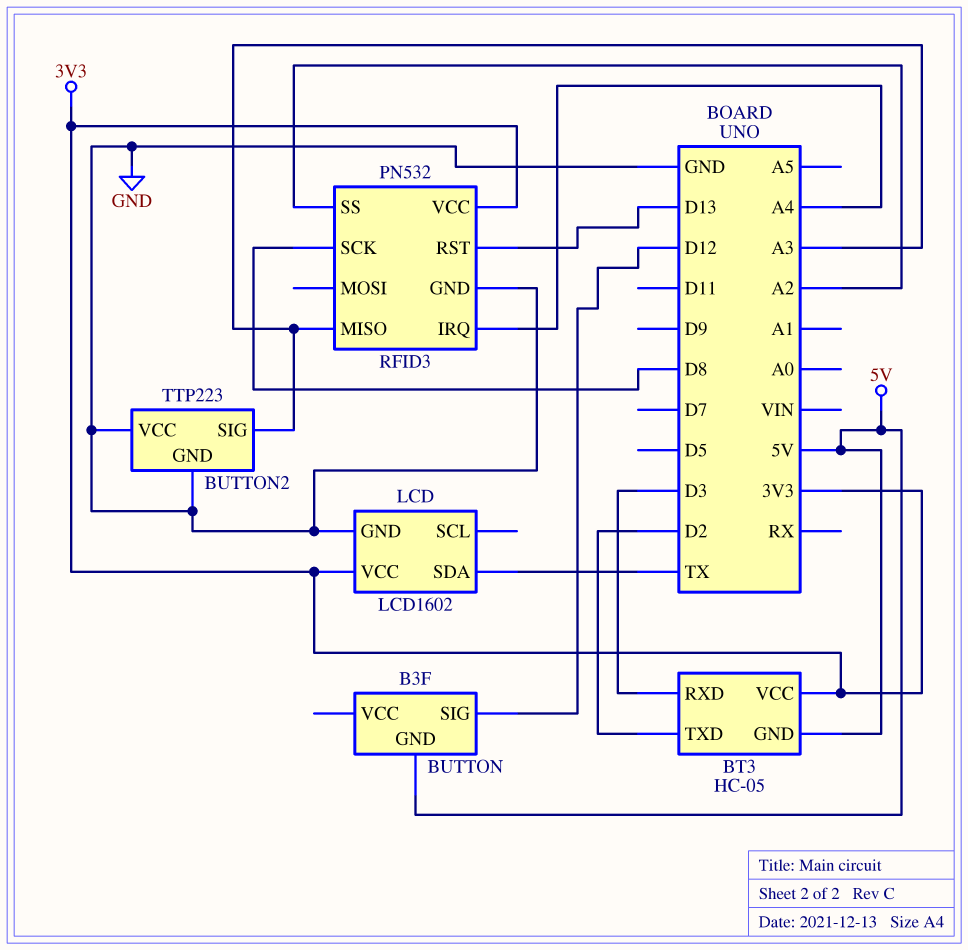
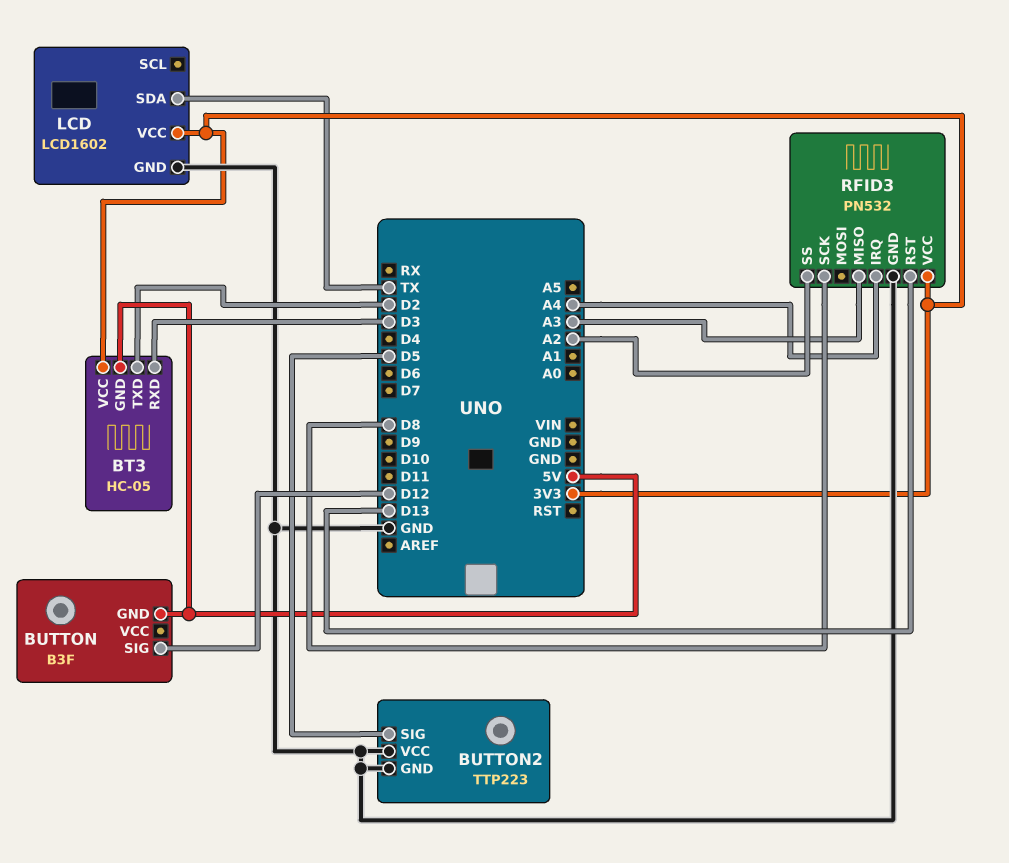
BUTTON2 pin SIG: A3 -> D5

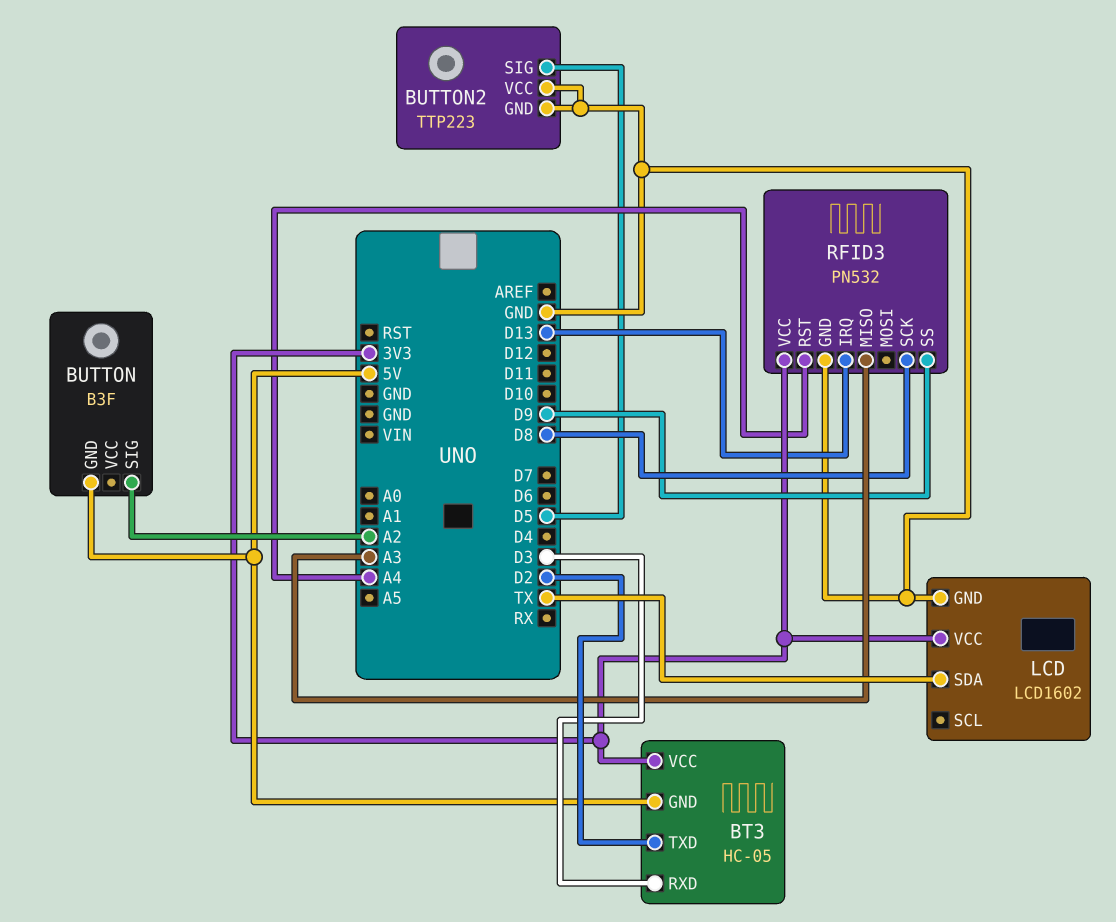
BUTTON pin SIG: D12 -> A2
RFID3 pin IRQ: A4 -> D13
RFID3 pin RST: D13 -> A4
RFID3 pin SS: A2 -> D9

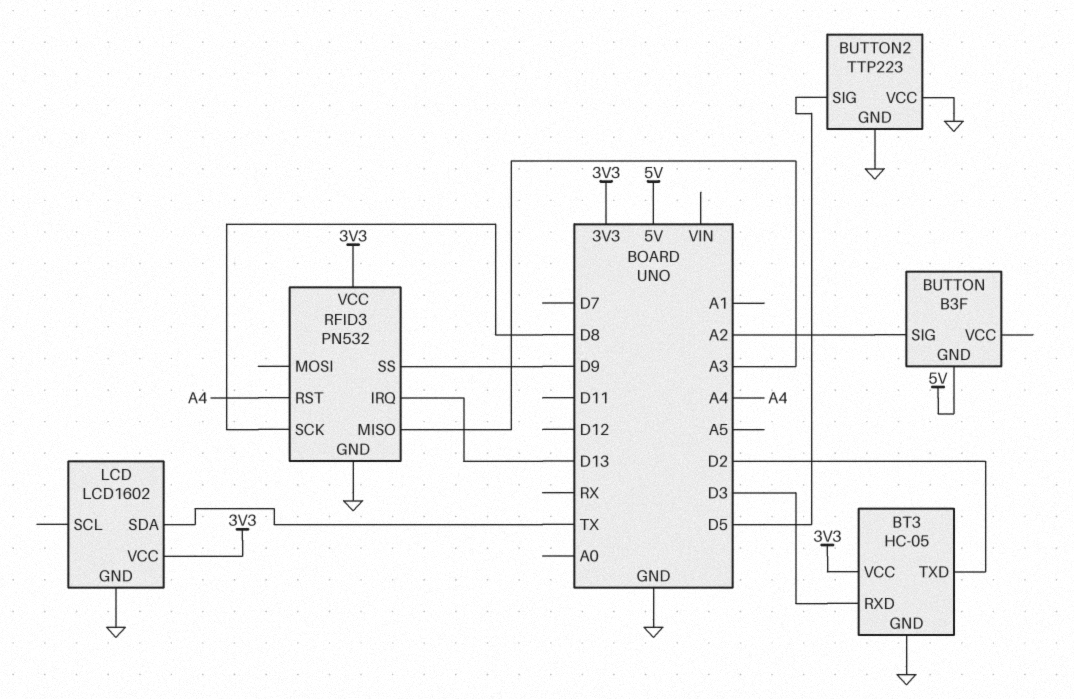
BT3 pin GND: 5V -> GND

